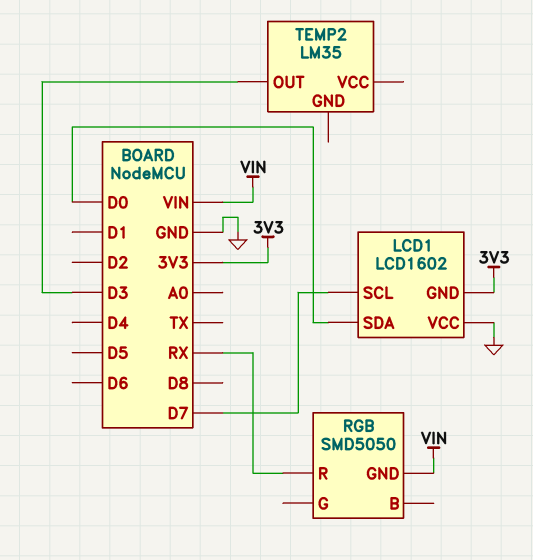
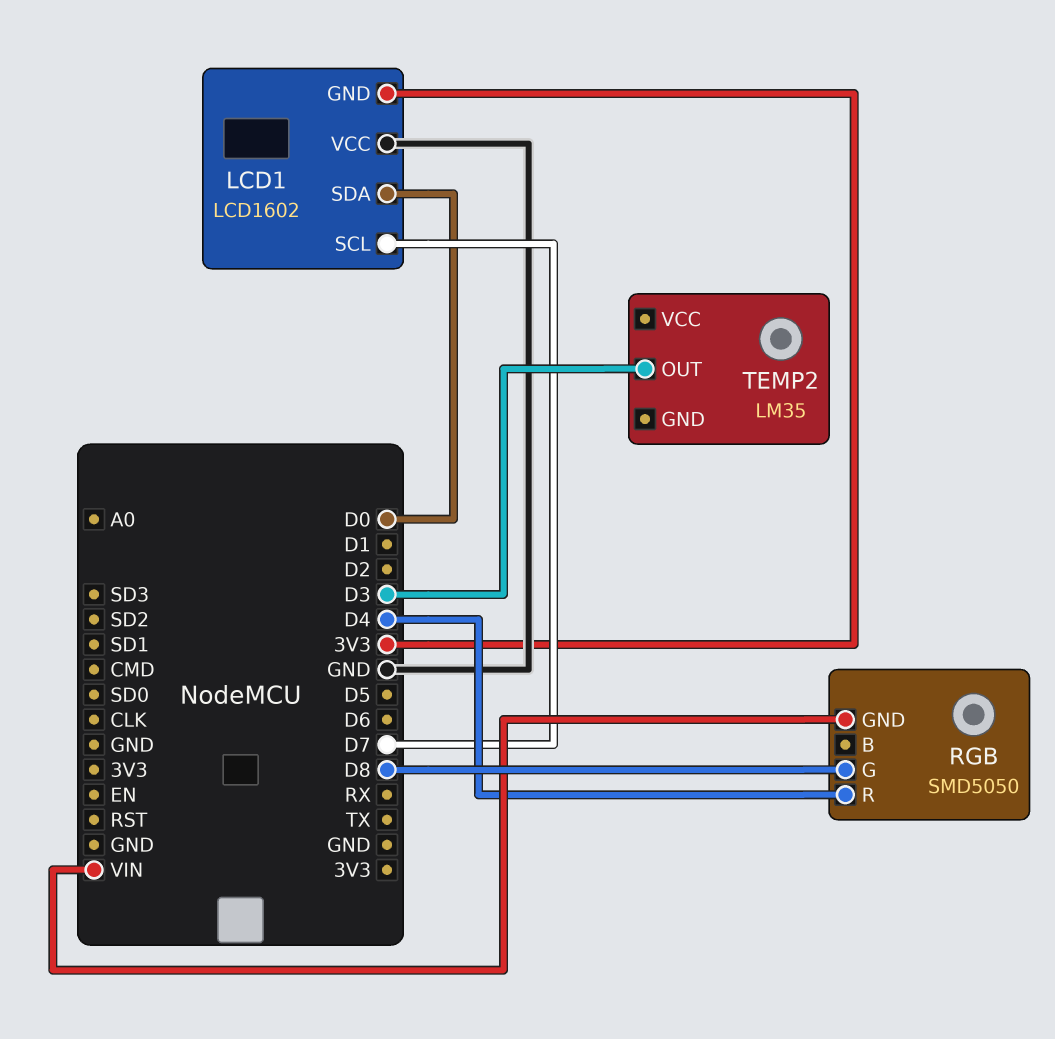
RGB pin G: none -> D8
RGB pin R: RX -> D4

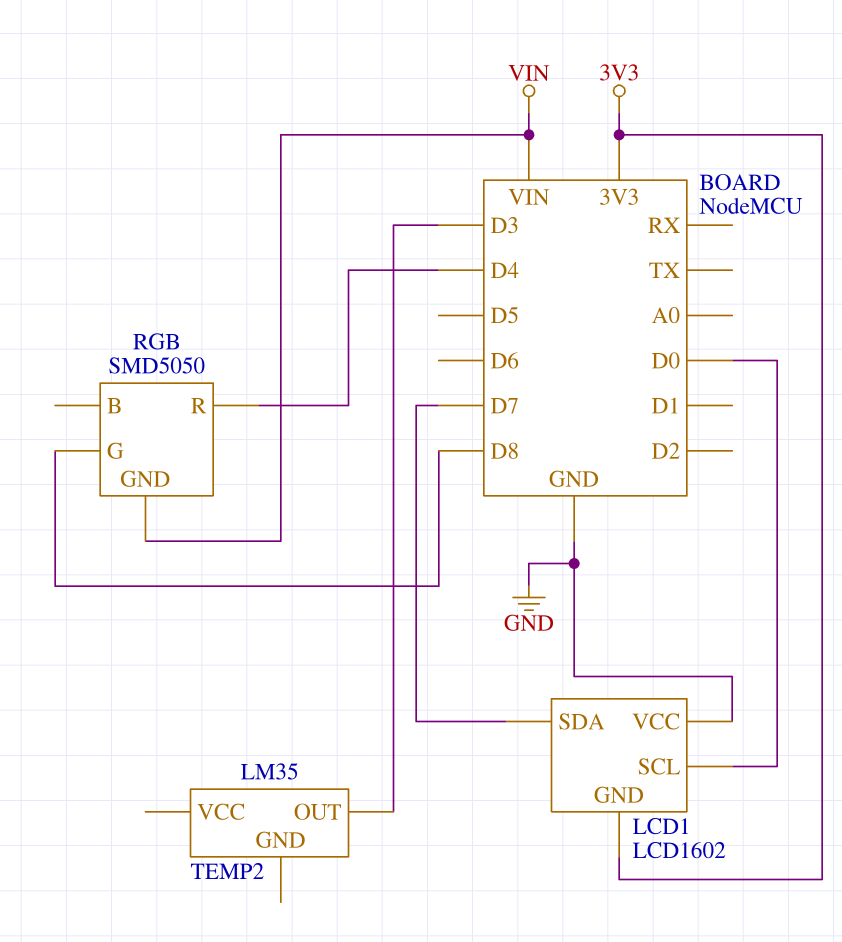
LCD1 pin SCL: D7 -> D0
LCD1 pin SDA: D0 -> D7

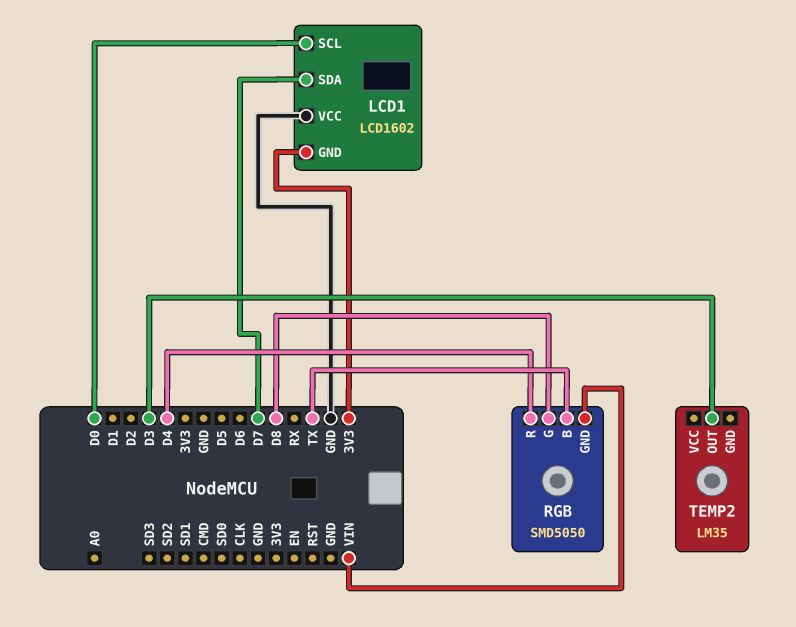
RGB pin B: none -> TX

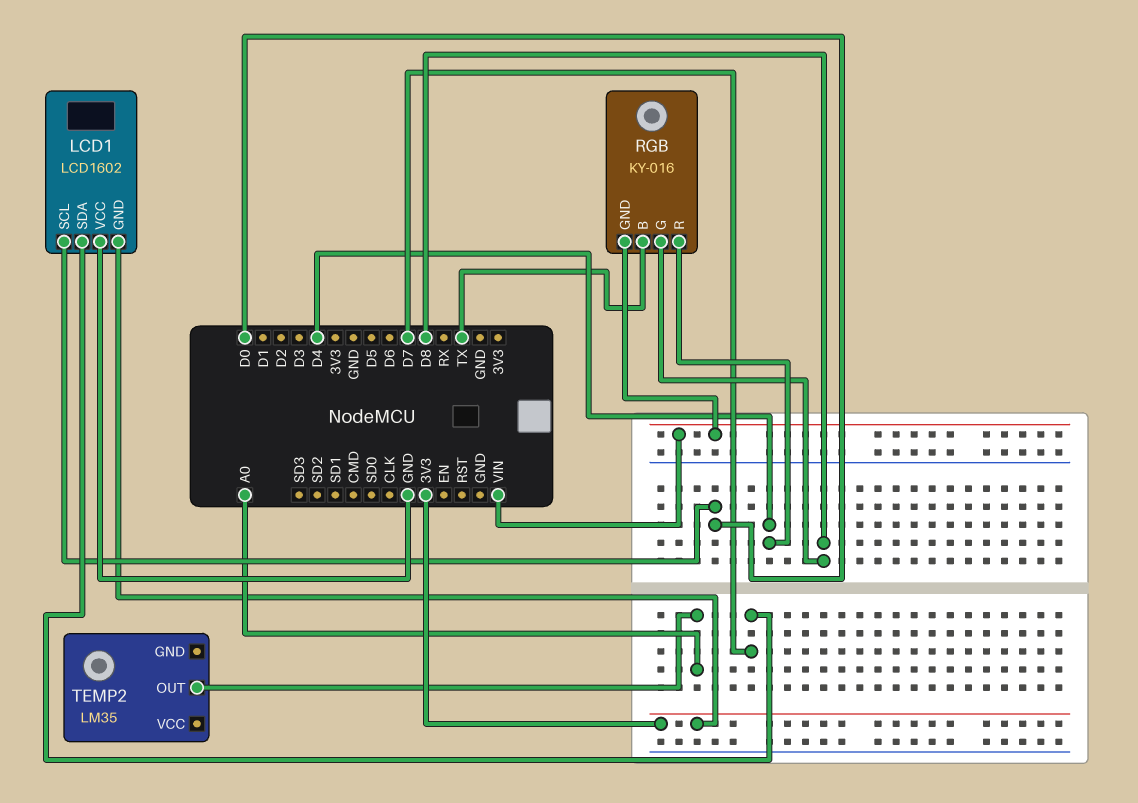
RGB: SMD5050 -> KY-016
TEMP2 pin OUT: D3 -> A0

